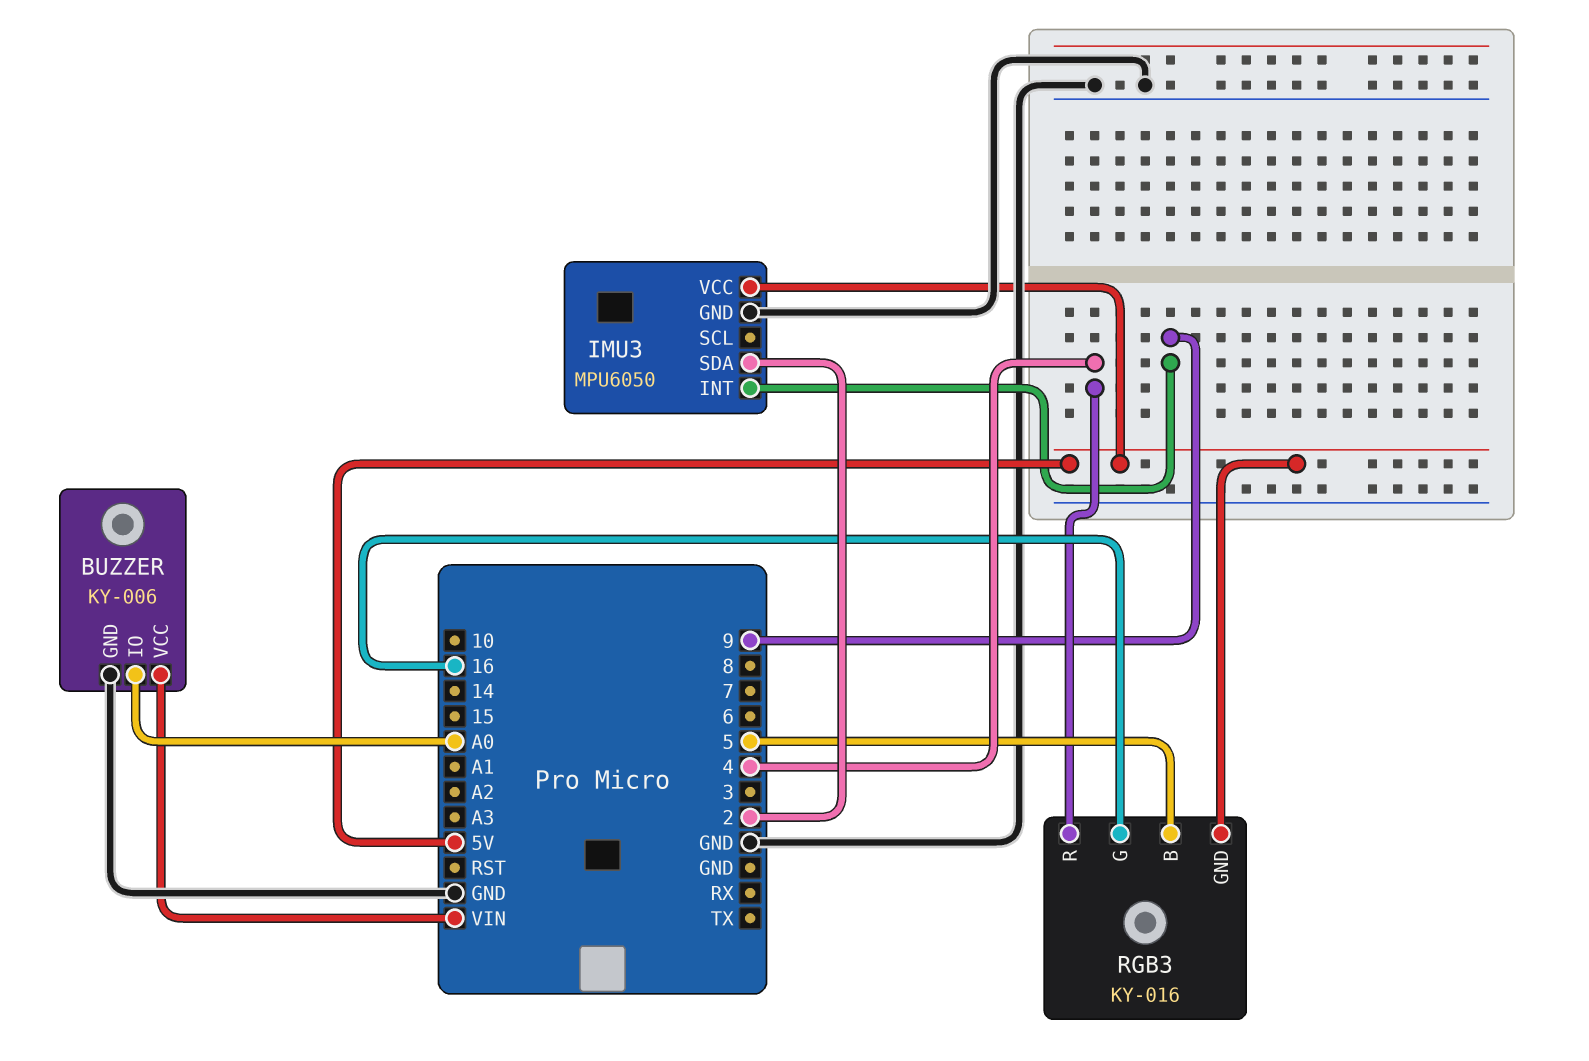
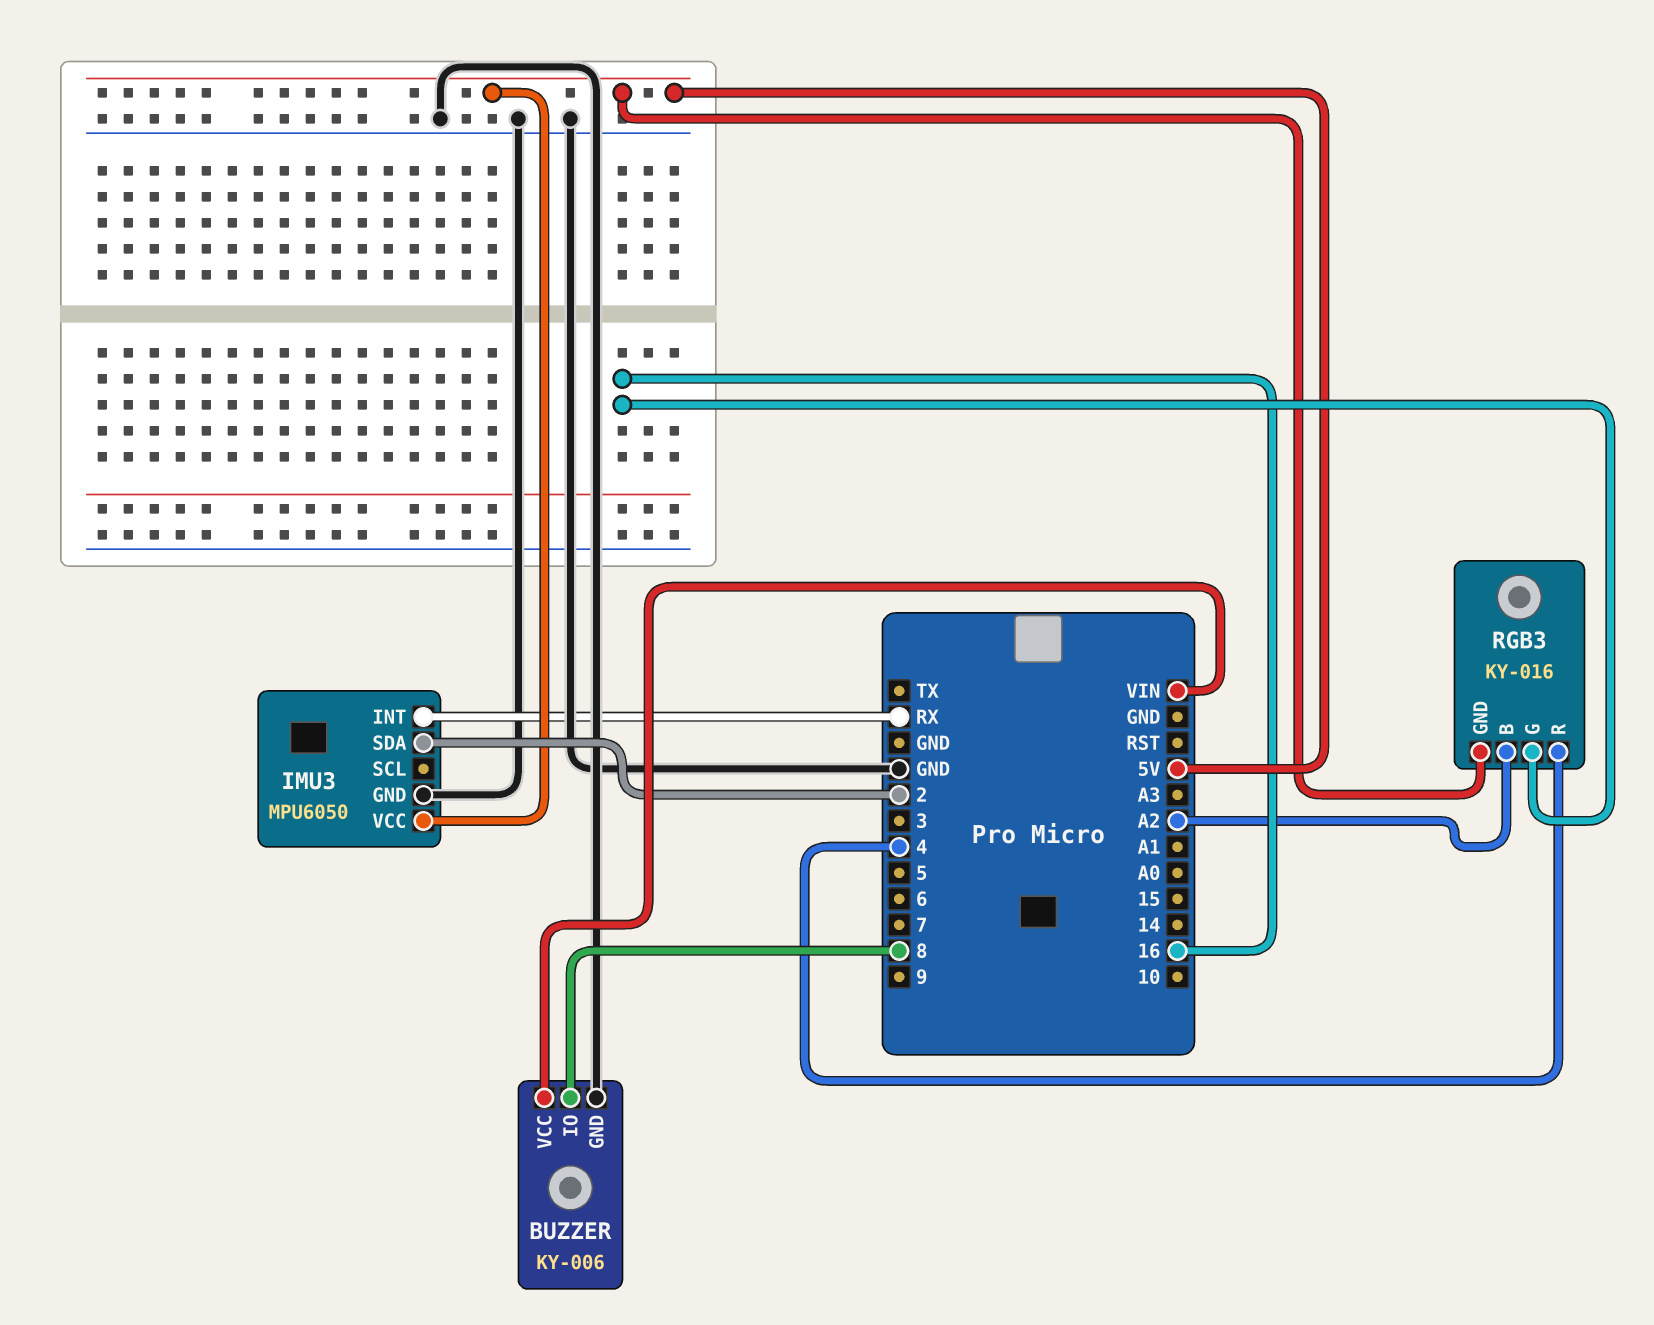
BUZZER pin IO: A0 -> 8
IMU3 pin INT: 9 -> RX
RGB3 pin B: 5 -> A2

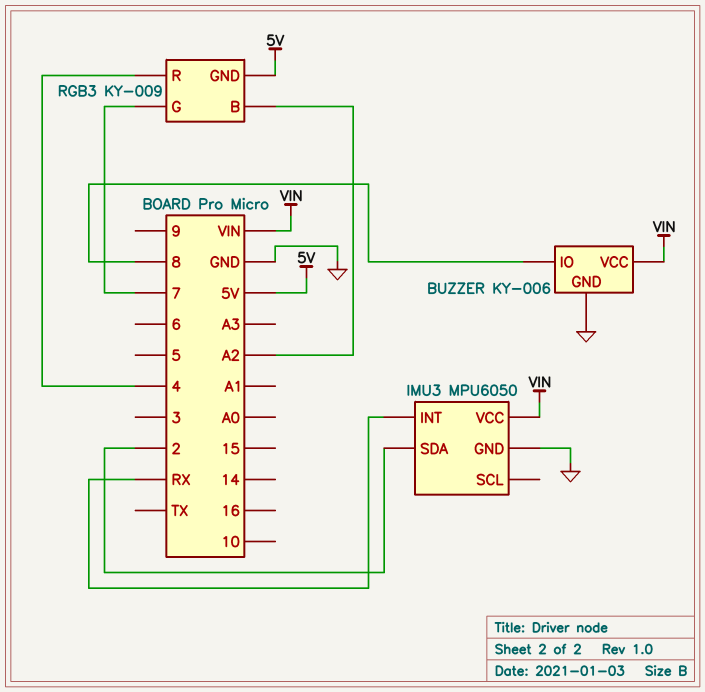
IMU3 pin VCC: 5V -> VIN
RGB3: KY-016 -> KY-009
RGB3 pin G: 16 -> 7

